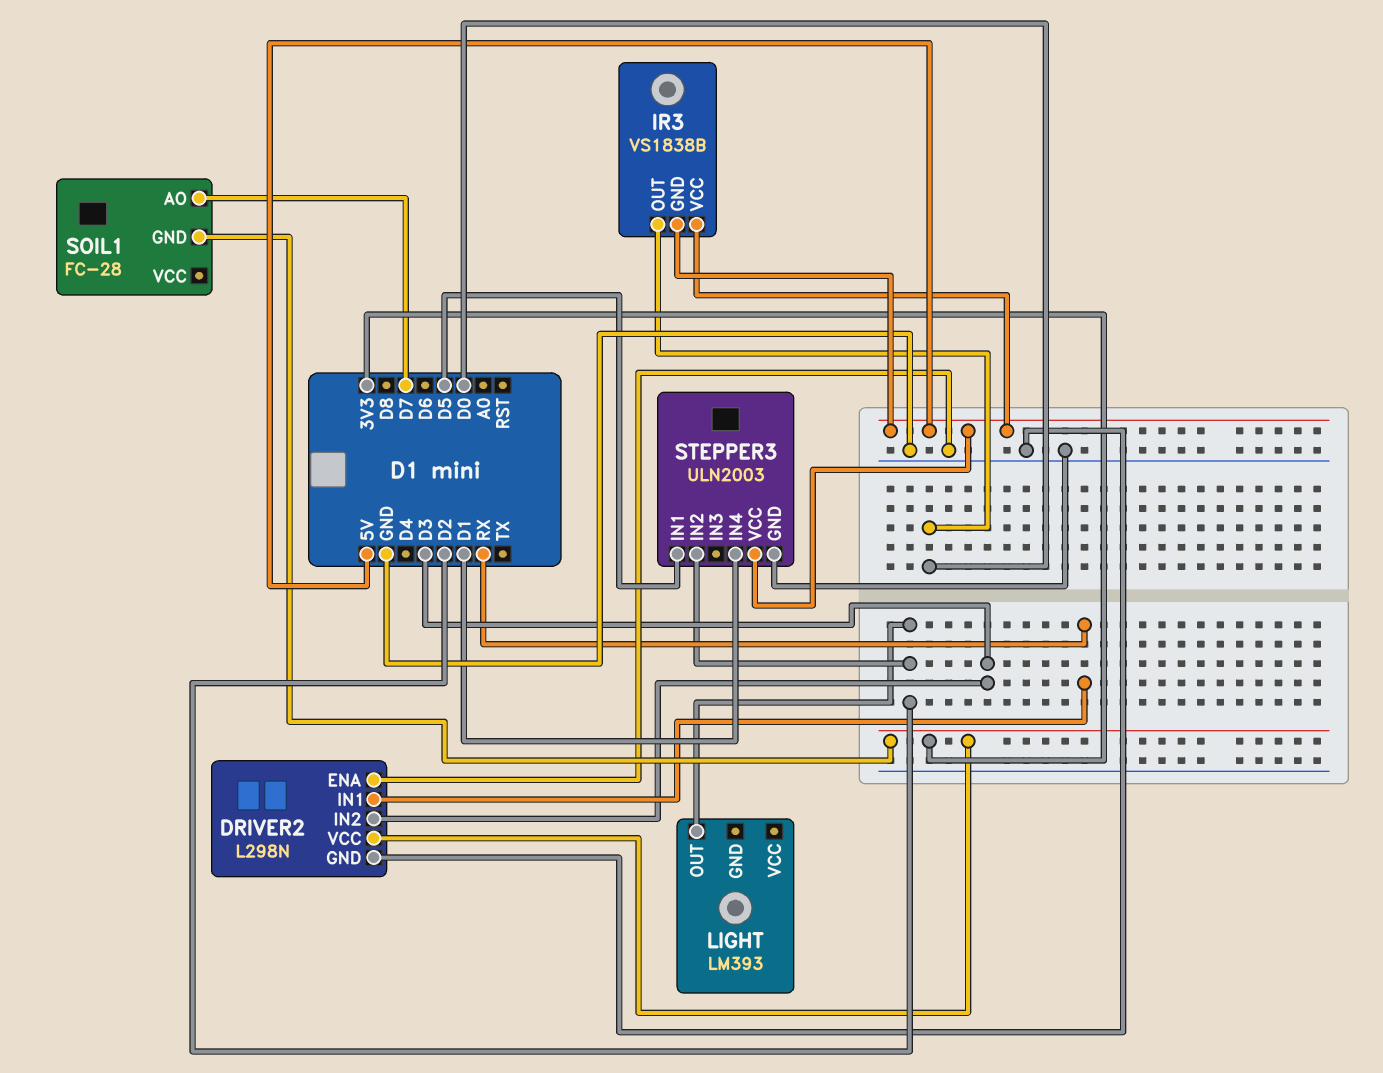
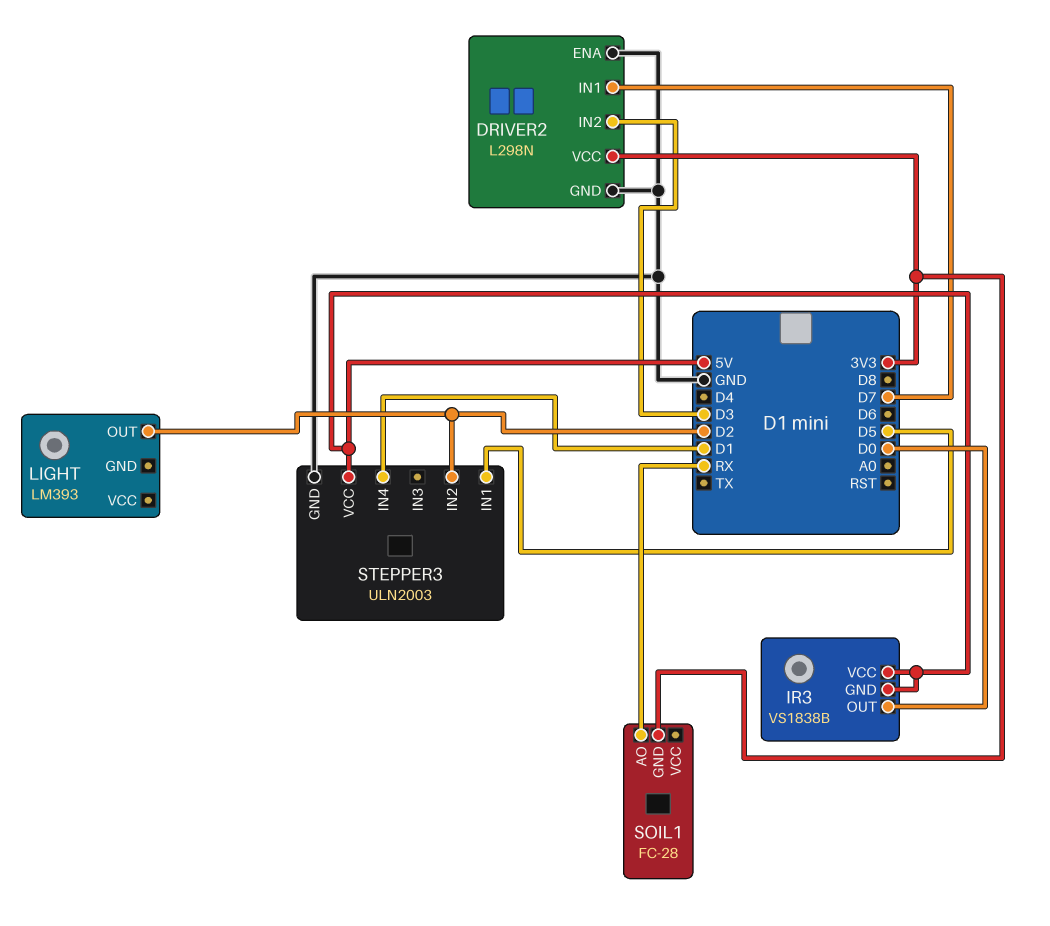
DRIVER2 pin IN1: RX -> D7
SOIL1 pin AO: D7 -> RX

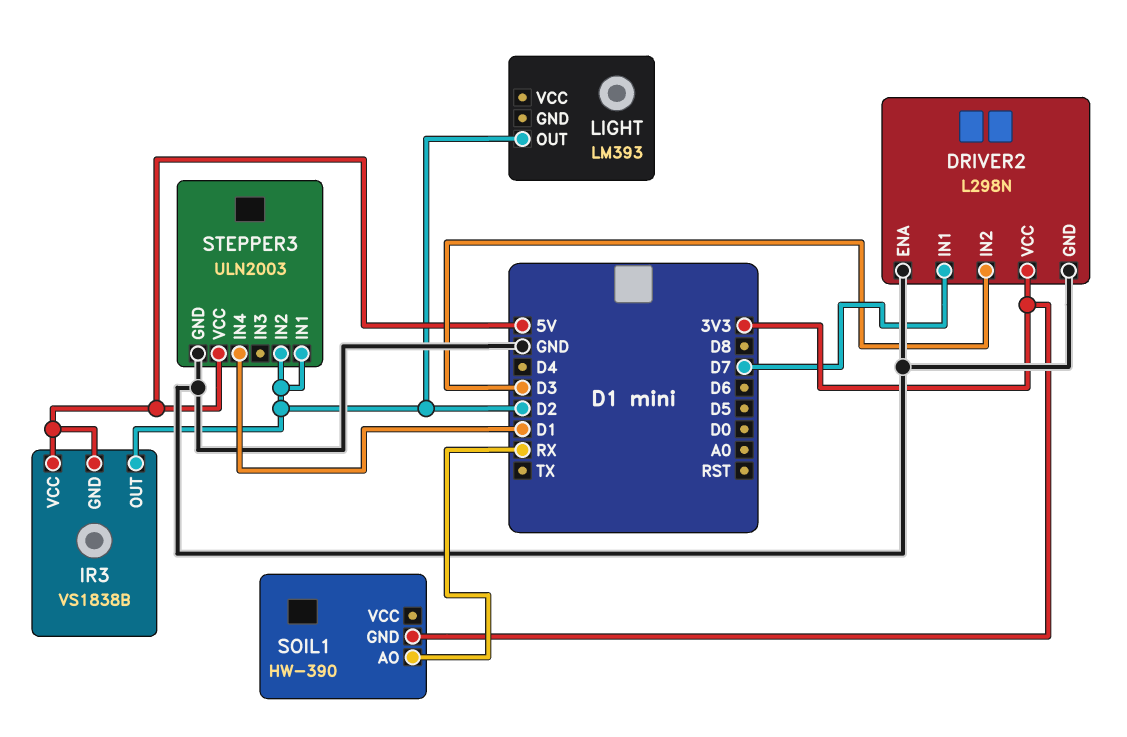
IR3 pin OUT: D0 -> D2
SOIL1: FC-28 -> HW-390
STEPPER3 pin IN1: D5 -> D2

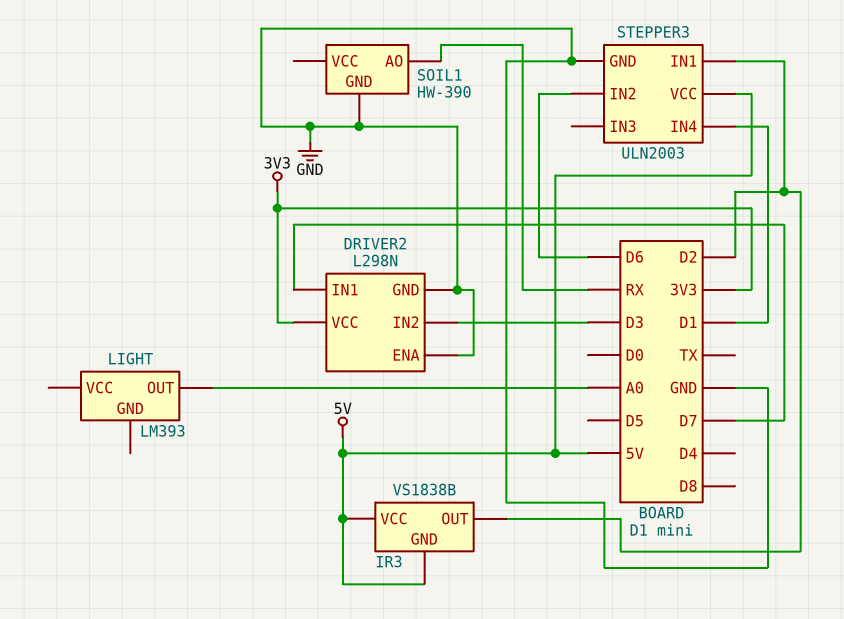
LIGHT pin OUT: D2 -> A0
SOIL1 pin GND: 3V3 -> GND
STEPPER3 pin IN2: D2 -> D6

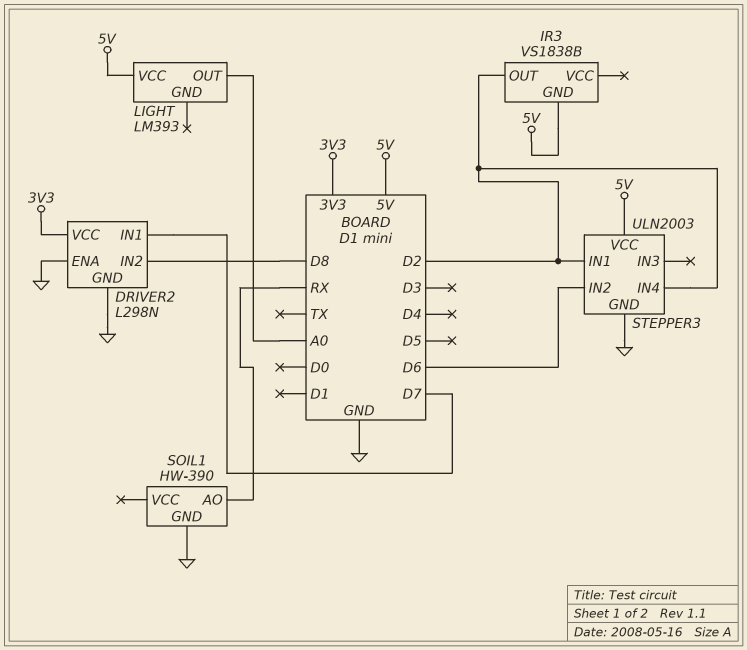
DRIVER2 pin IN2: D3 -> D8
IR3 pin VCC: 5V -> none
LIGHT pin VCC: none -> 5V
STEPPER3 pin IN4: D1 -> D2

